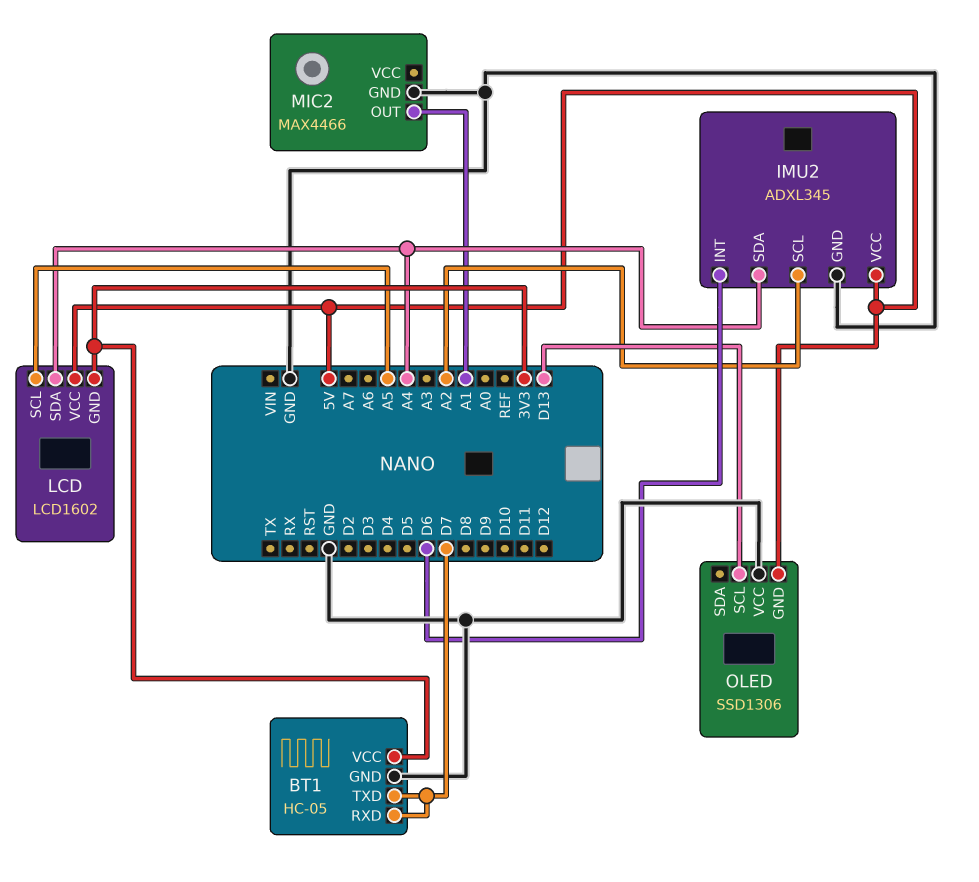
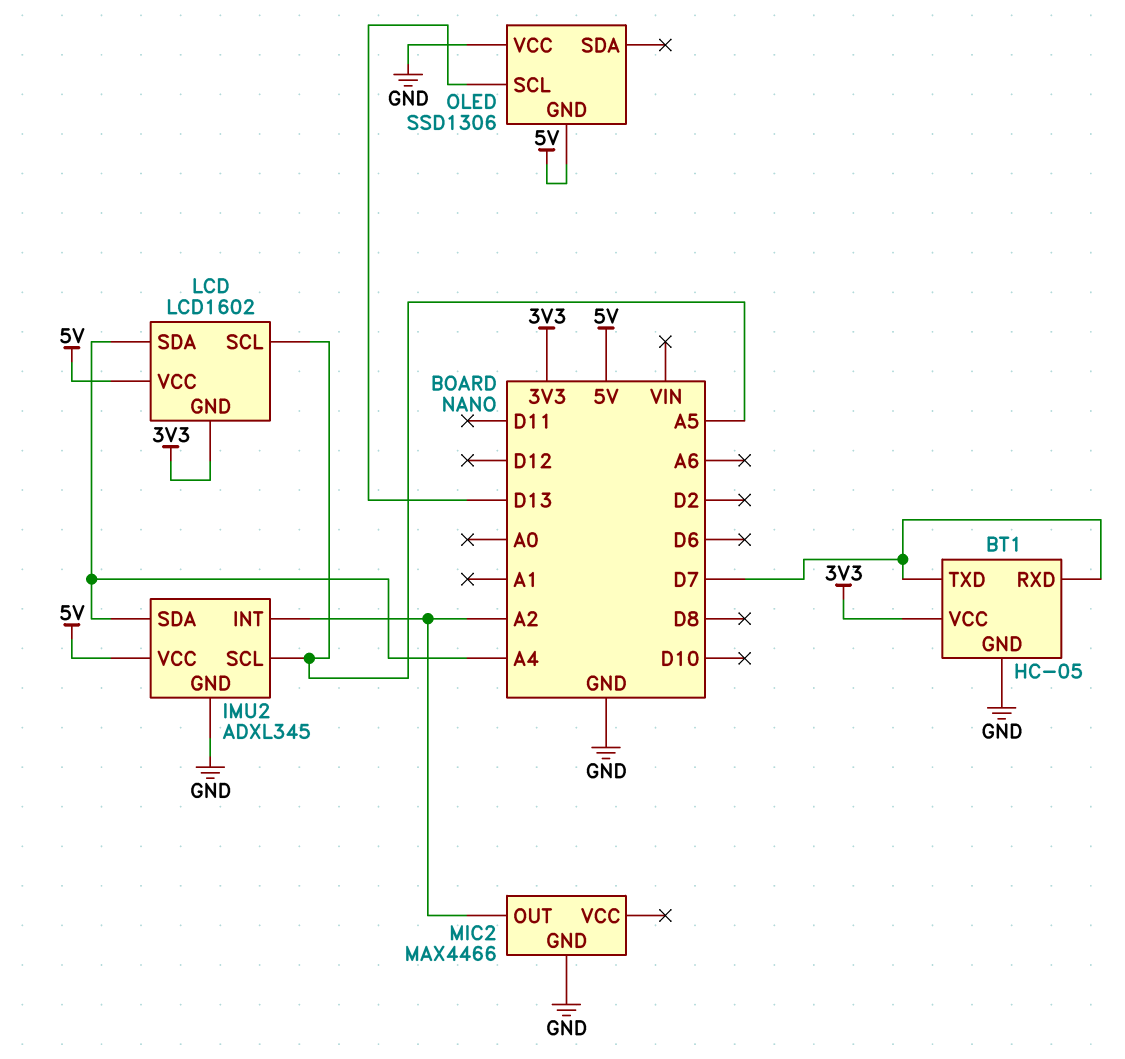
IMU2 pin INT: D6 -> A2
IMU2 pin SCL: A2 -> A5
MIC2 pin OUT: A1 -> A2

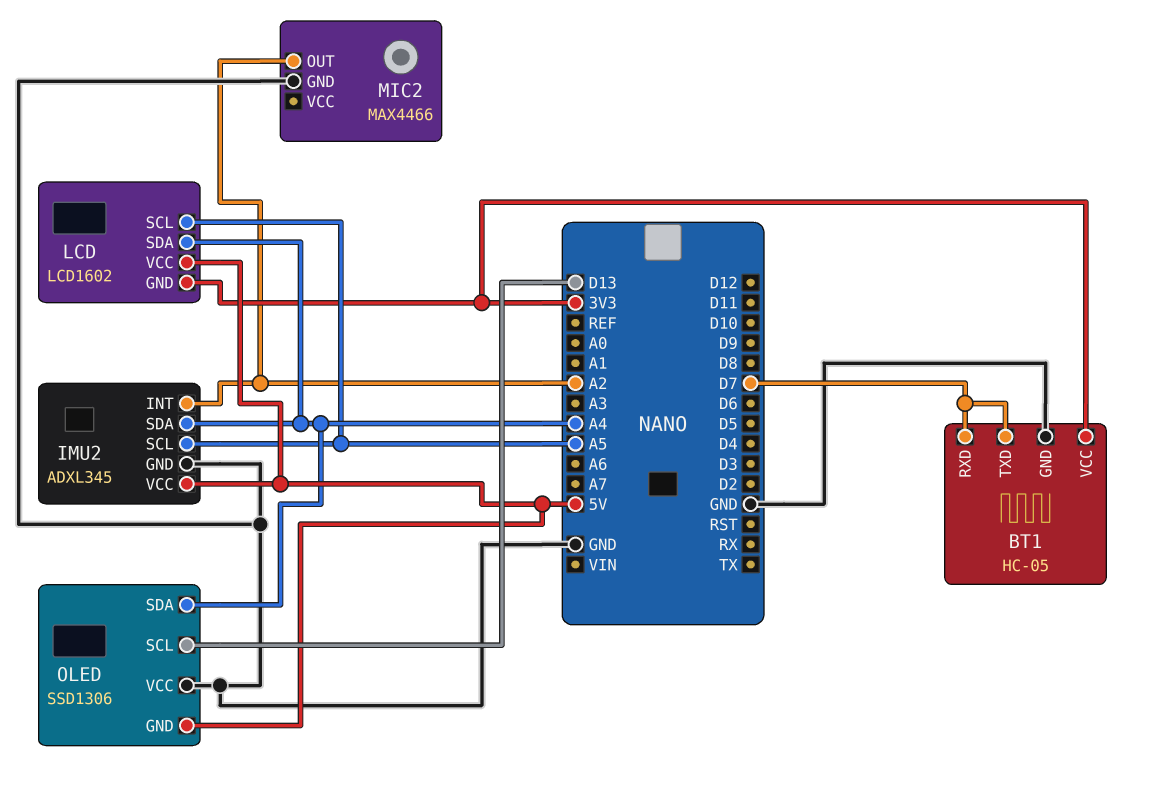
OLED pin SDA: none -> A4

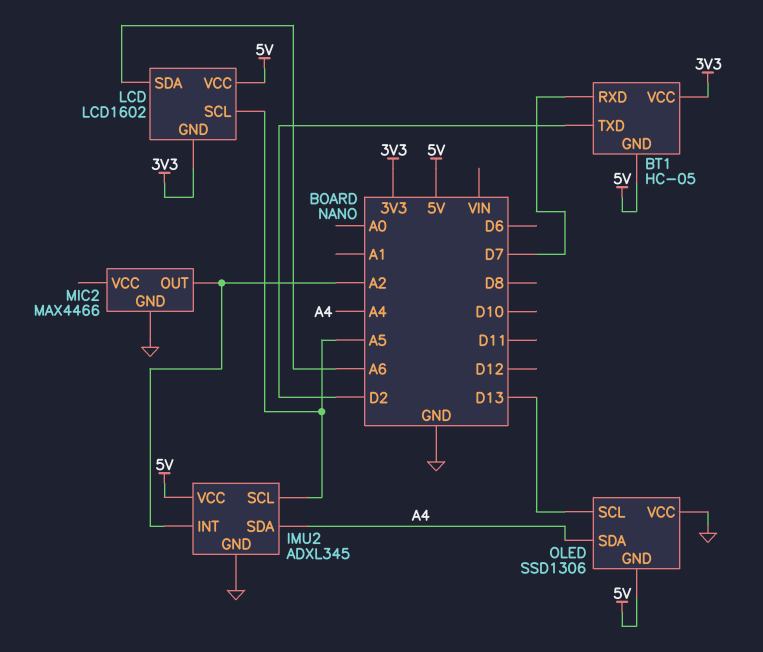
BT1 pin GND: GND -> 5V
BT1 pin TXD: D7 -> D2
LCD pin SDA: A4 -> A6

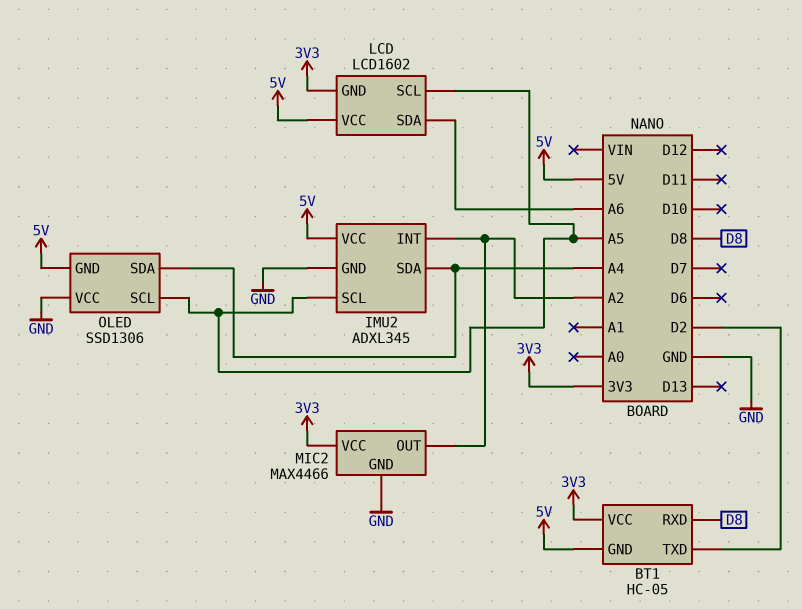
BT1 pin RXD: D7 -> D8
MIC2 pin VCC: none -> 3V3
OLED pin SCL: D13 -> A5

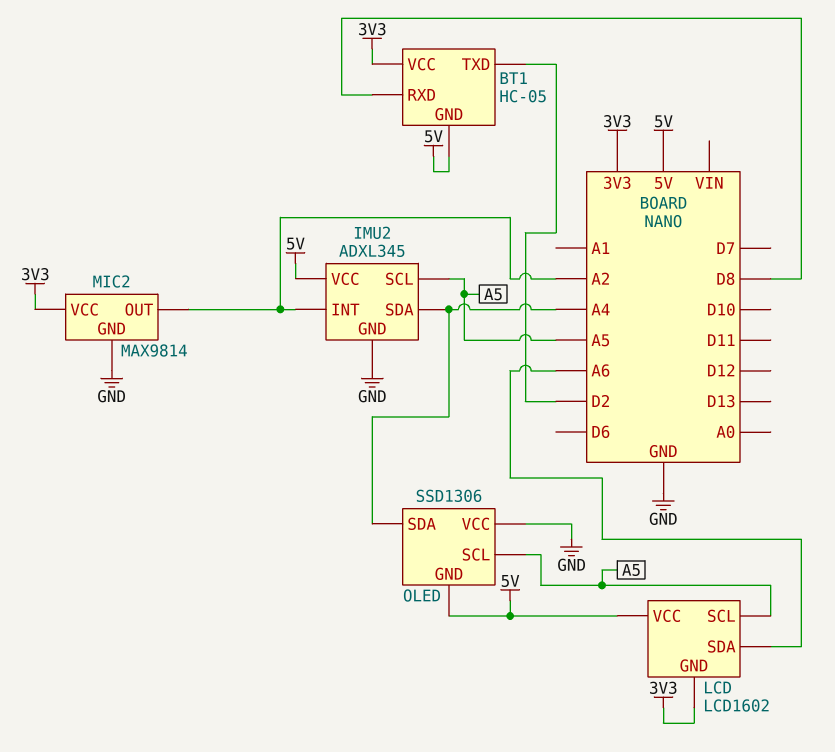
MIC2: MAX4466 -> MAX9814

